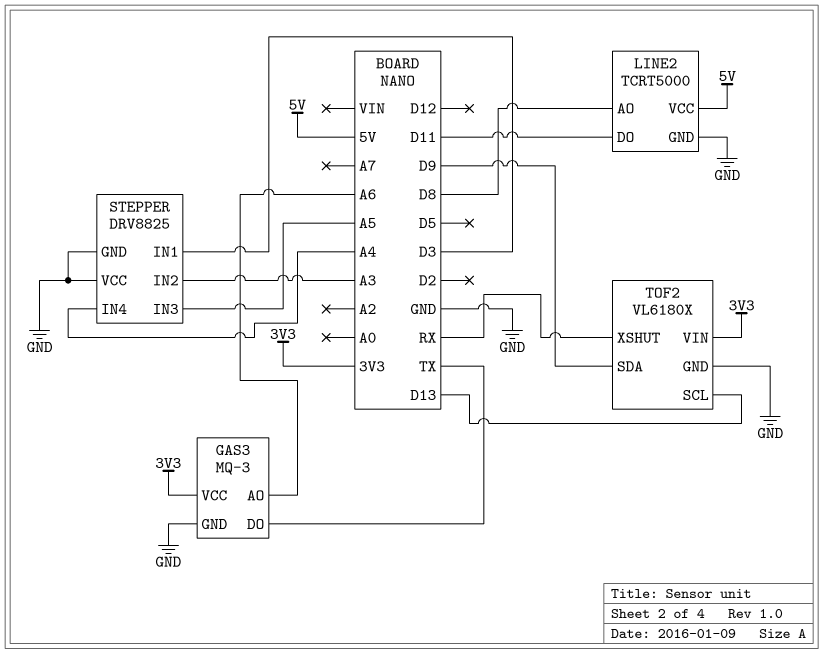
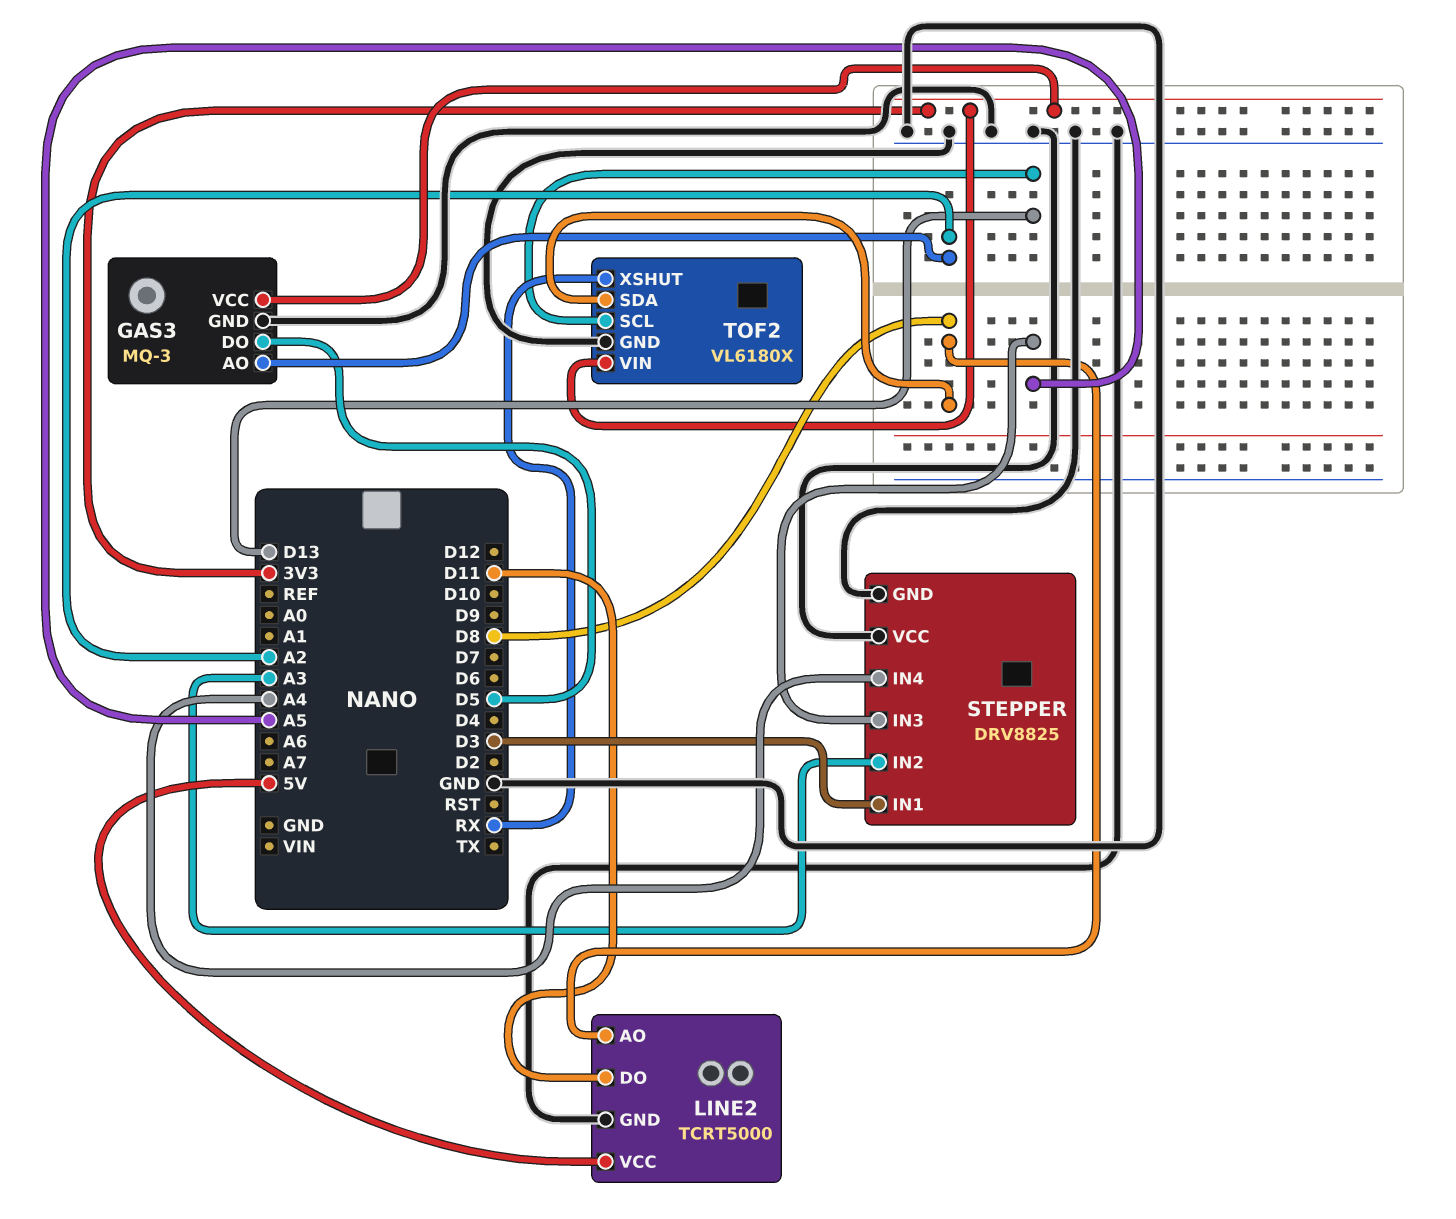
GAS3 pin AO: A6 -> A2
GAS3 pin DO: TX -> D5
TOF2 pin SDA: D9 -> D8

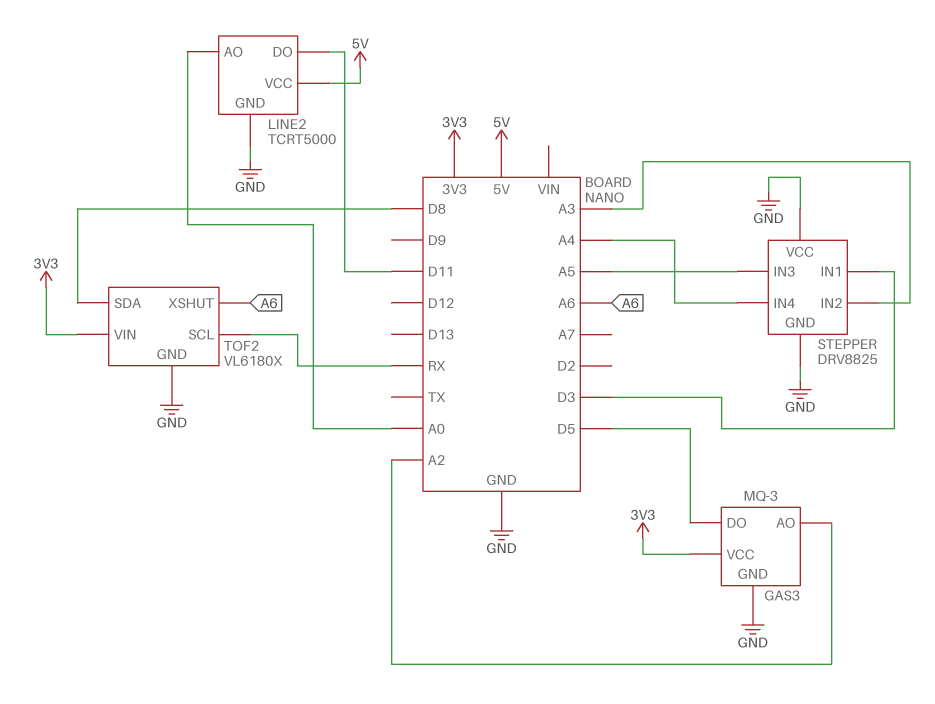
LINE2 pin AO: D8 -> A0
TOF2 pin SCL: D13 -> RX
TOF2 pin XSHUT: RX -> A6

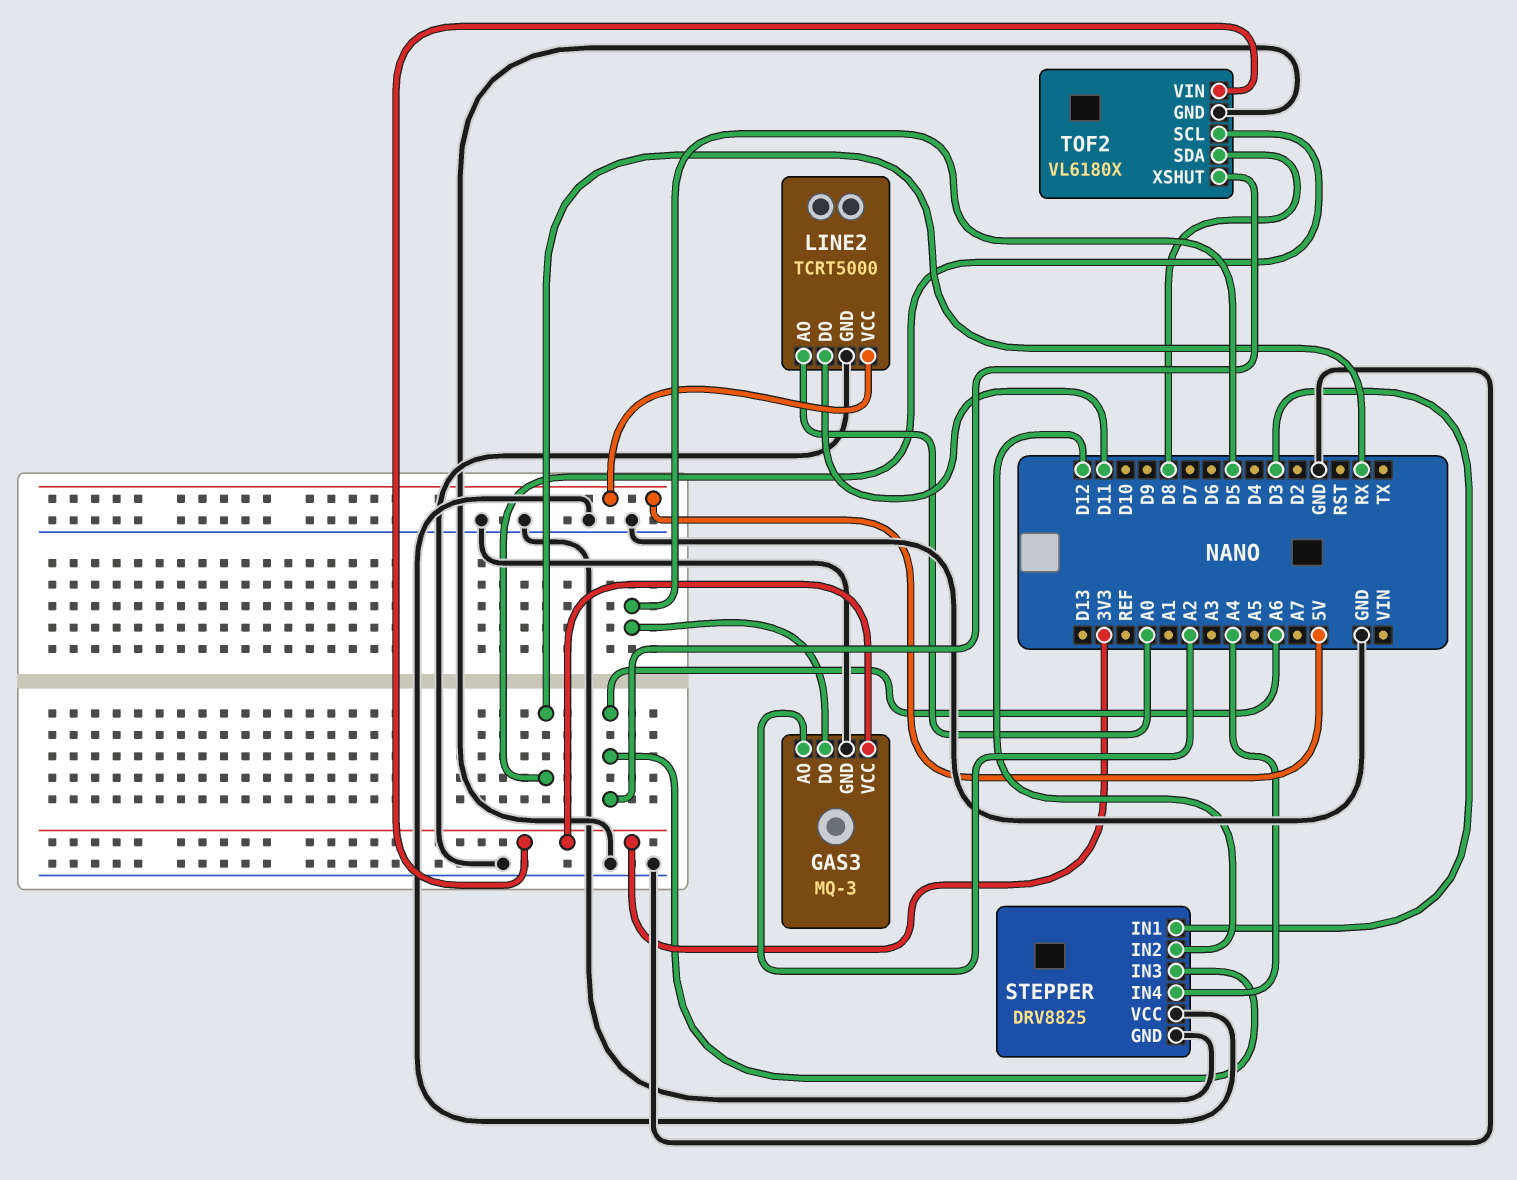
STEPPER pin IN2: A3 -> D12
STEPPER pin IN3: A5 -> A6

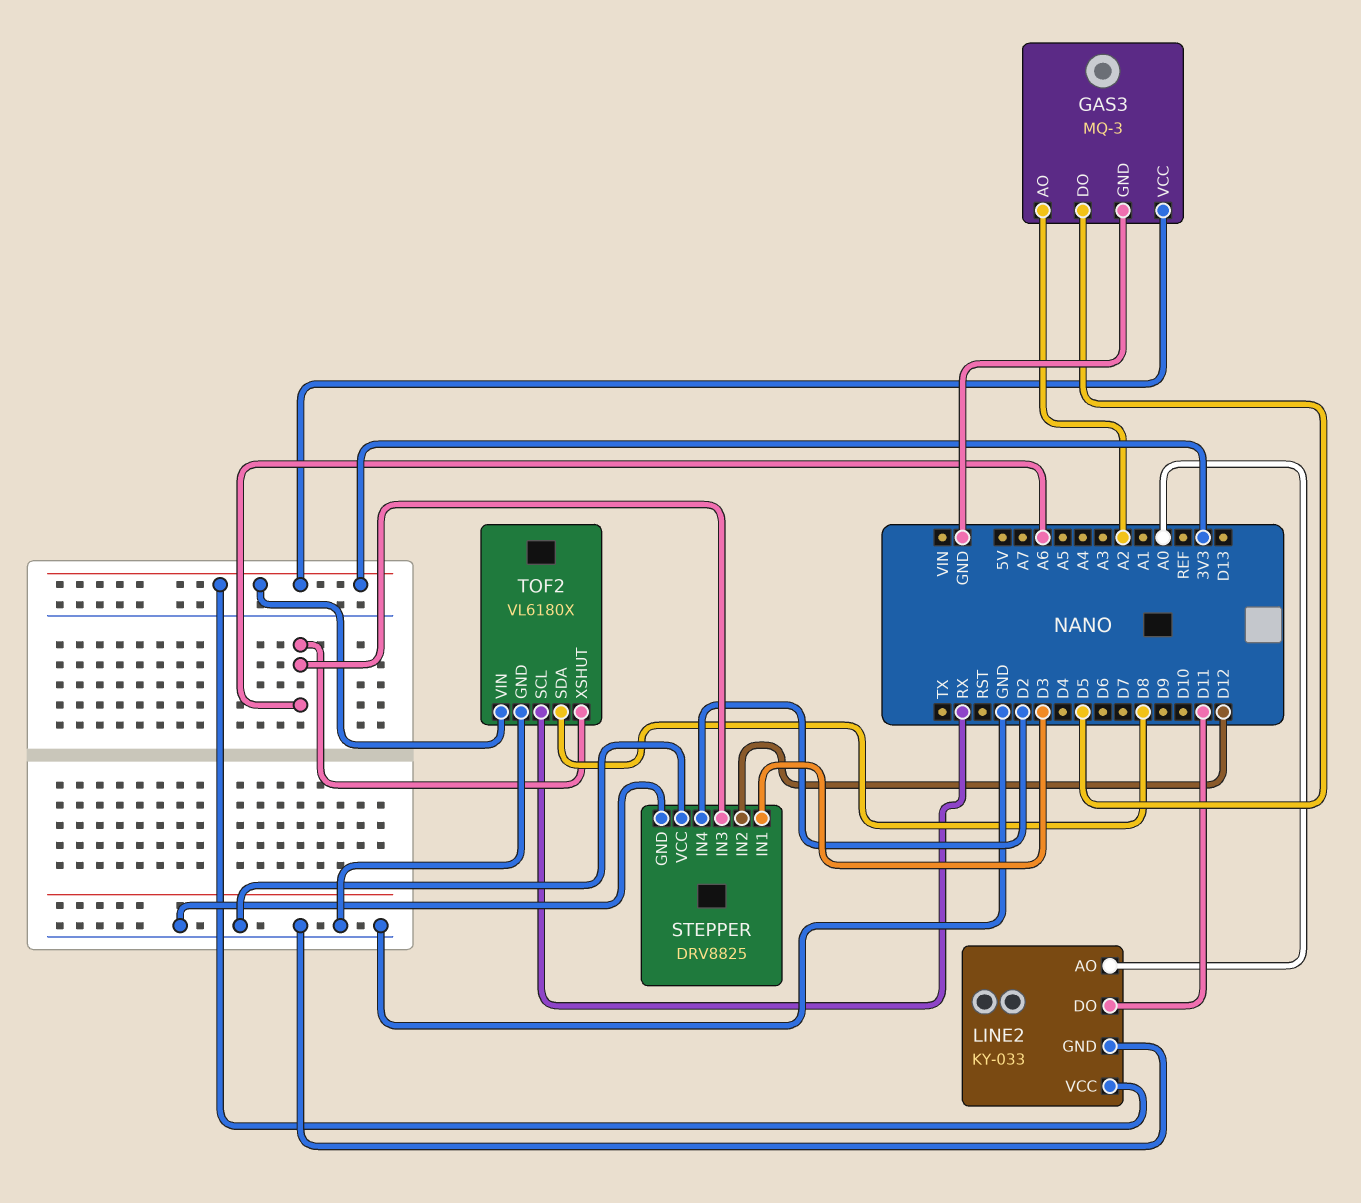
LINE2: TCRT5000 -> KY-033
LINE2 pin VCC: 5V -> 3V3
STEPPER pin IN4: A4 -> D2

